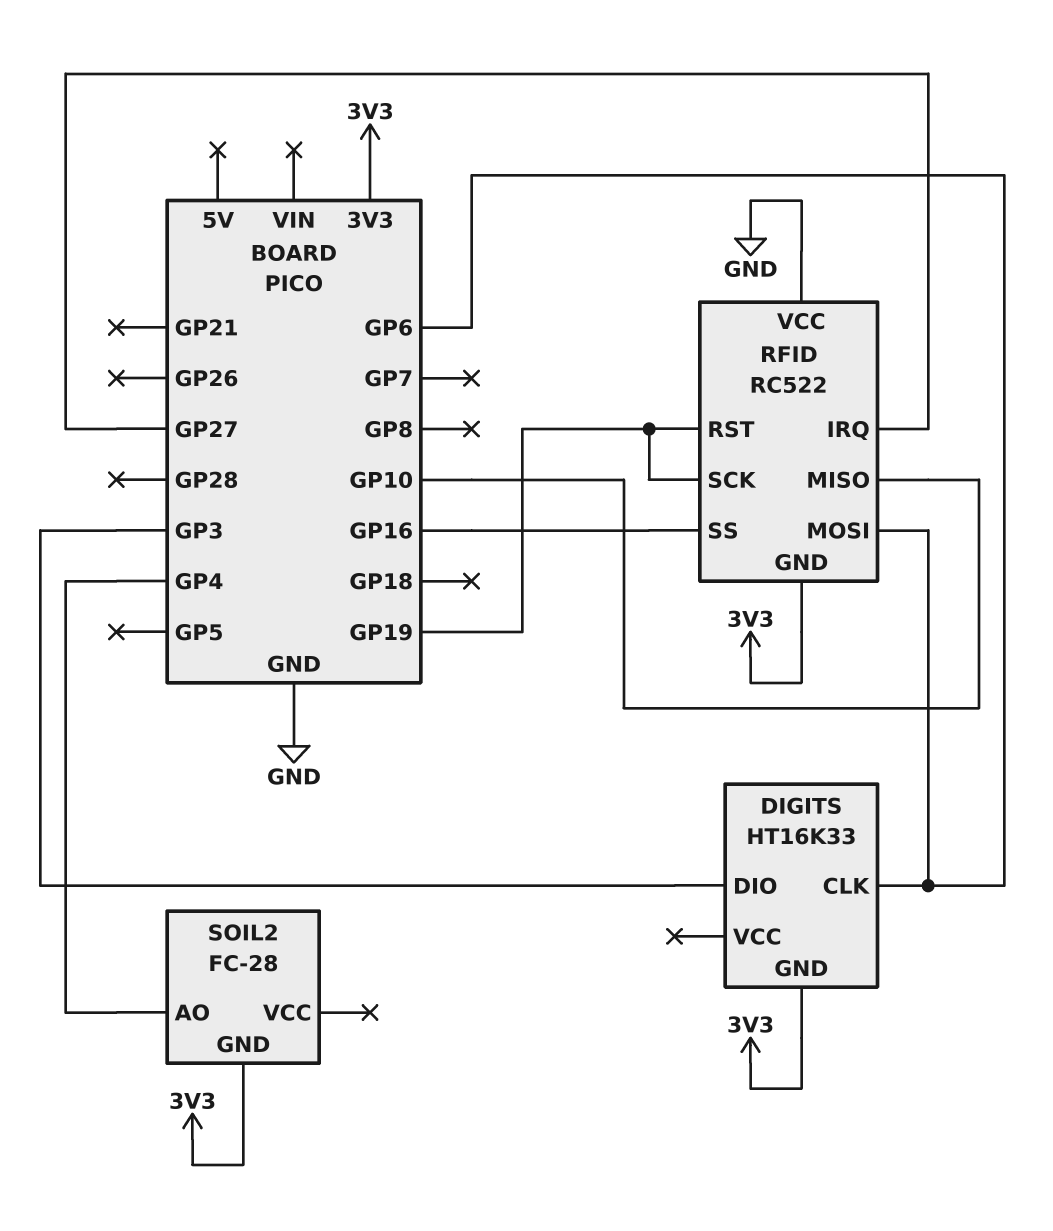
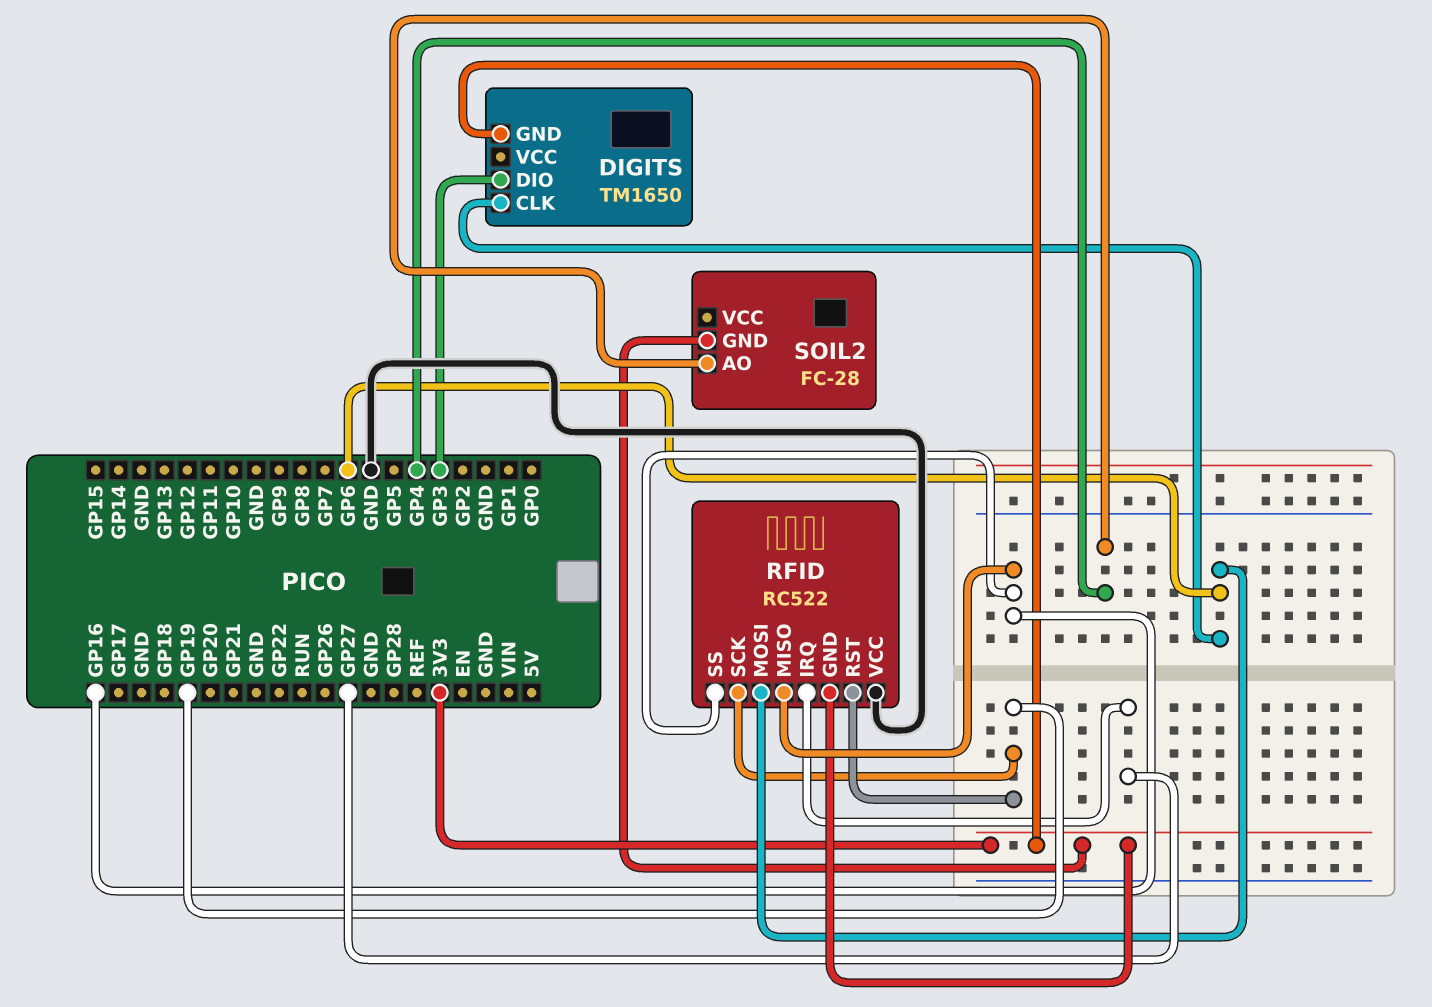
DIGITS: HT16K33 -> TM1650
RFID pin MISO: GP10 -> GP16

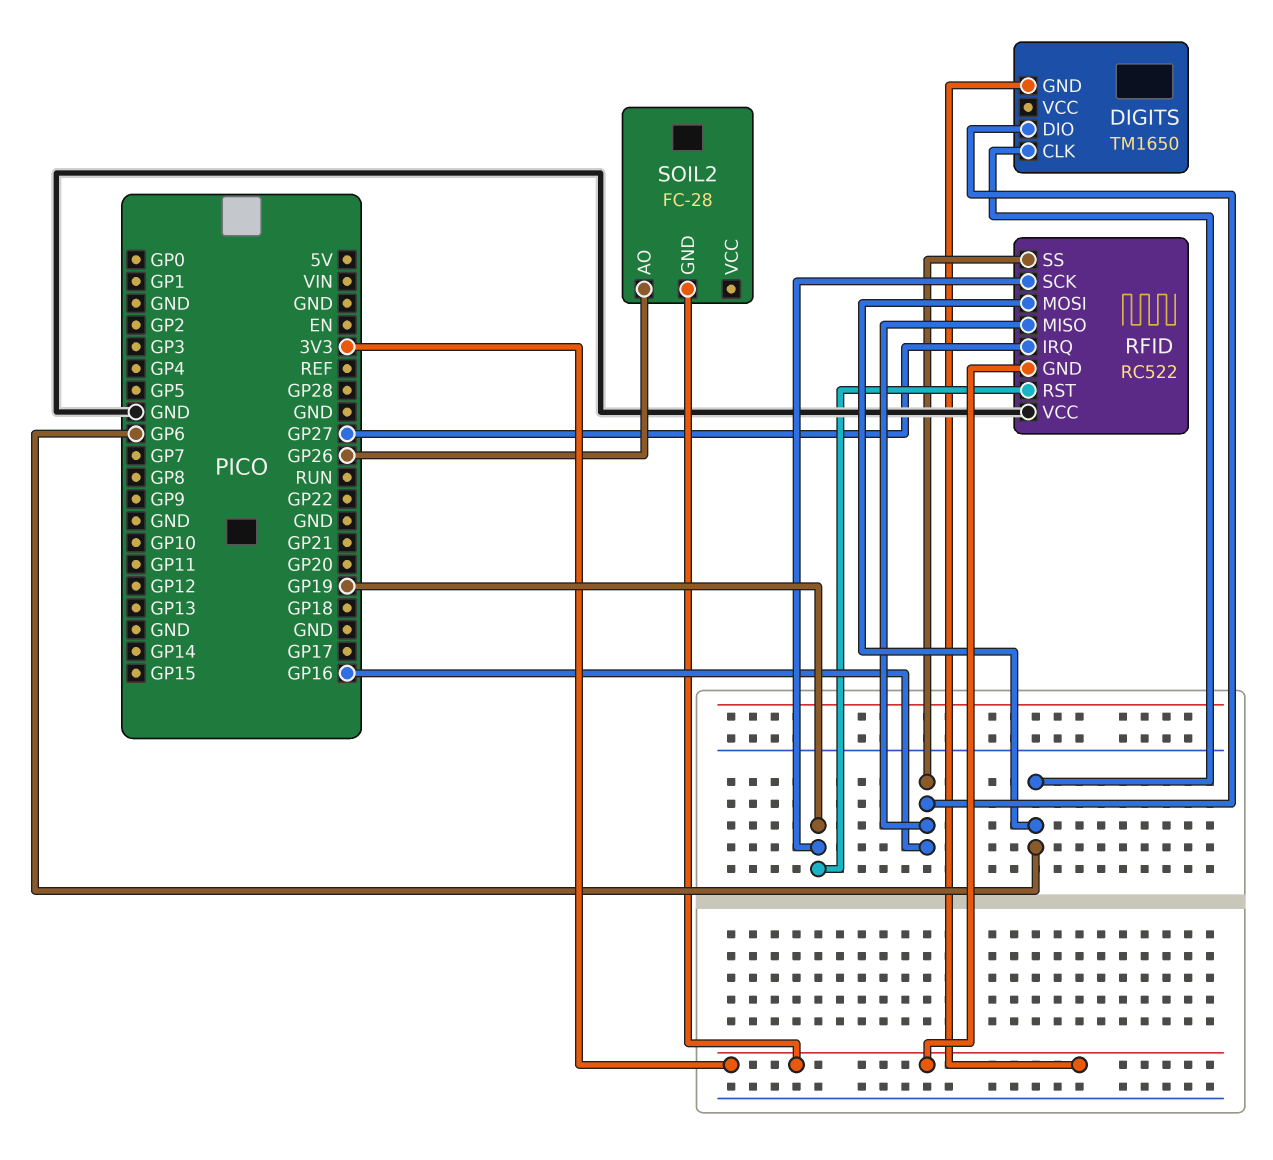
DIGITS pin DIO: GP3 -> GP16
SOIL2 pin AO: GP4 -> GP26

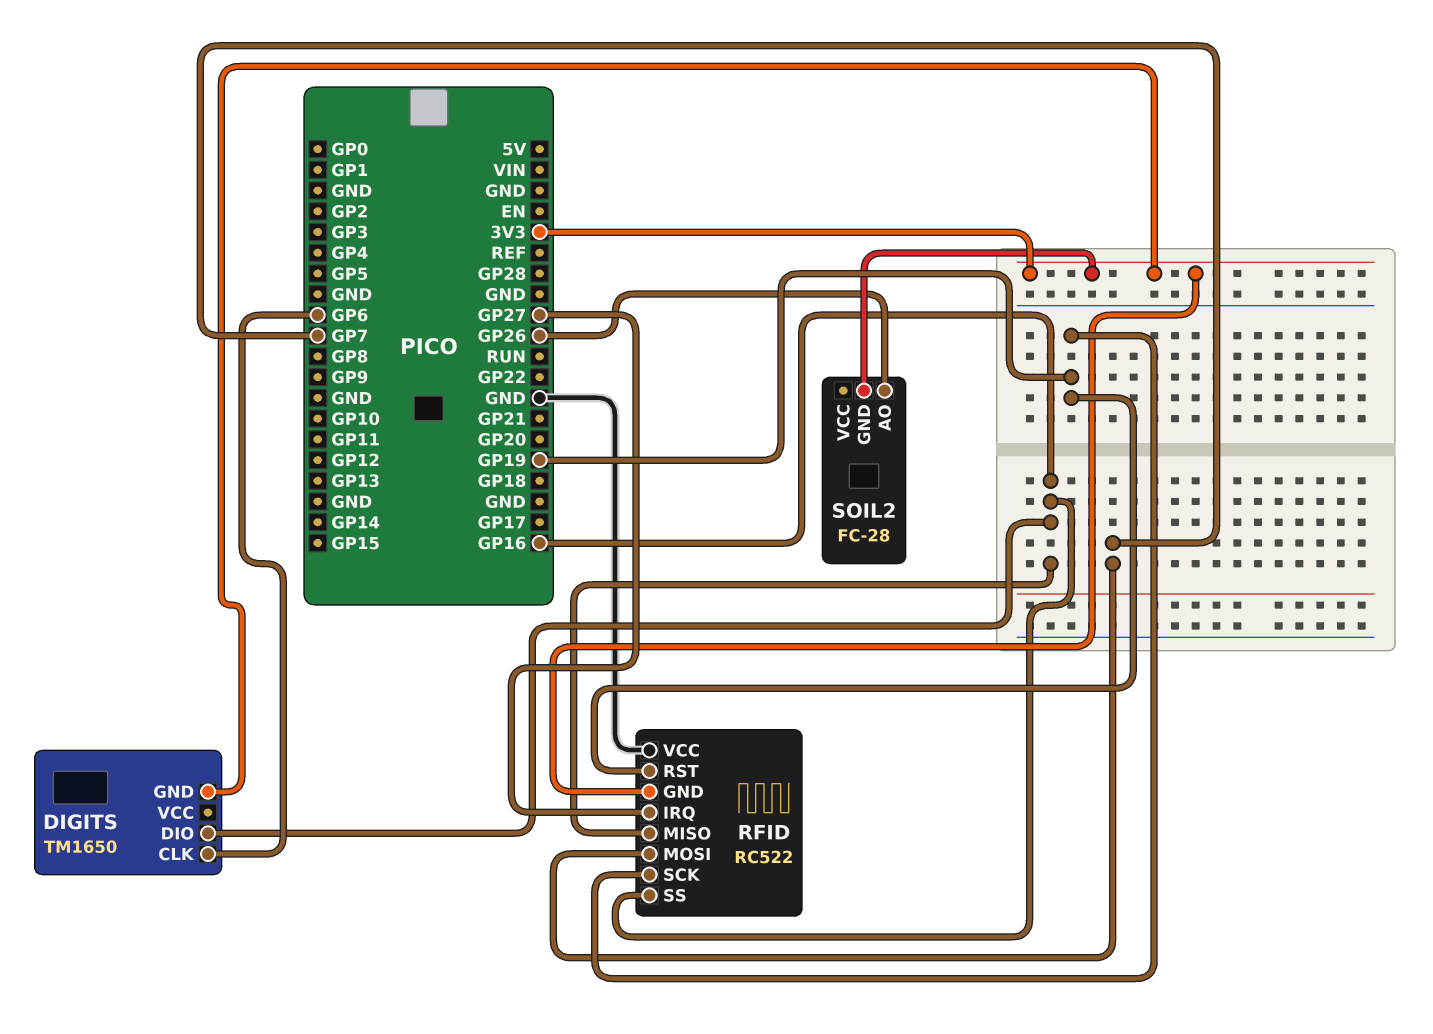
RFID pin MOSI: GP6 -> GP7

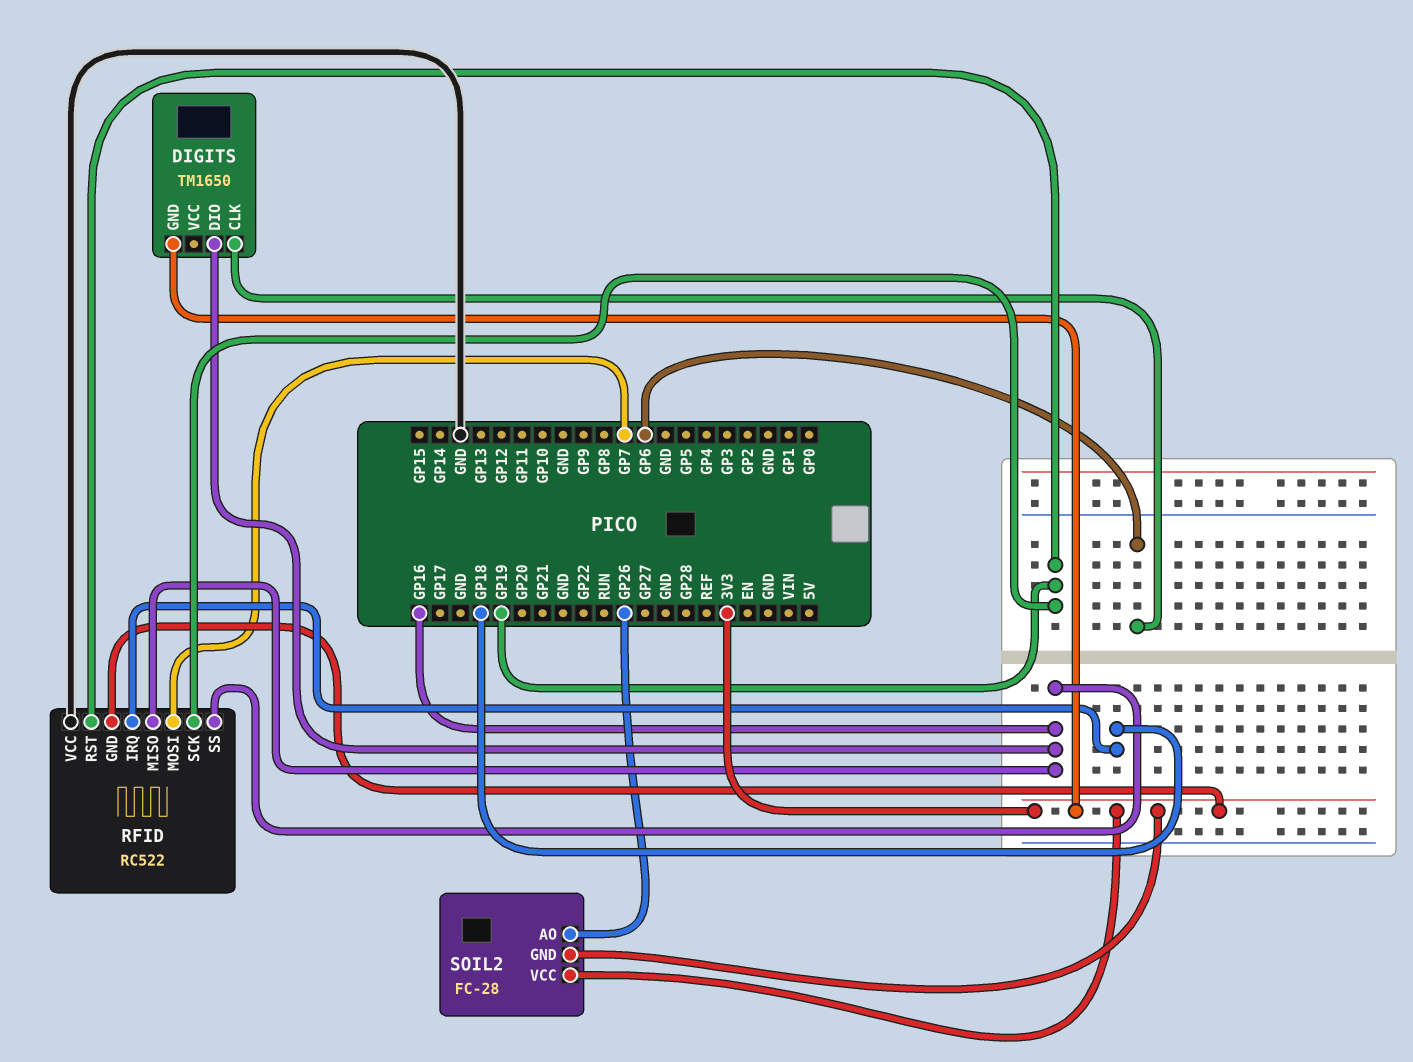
RFID pin IRQ: GP27 -> GP18
SOIL2 pin VCC: none -> 3V3

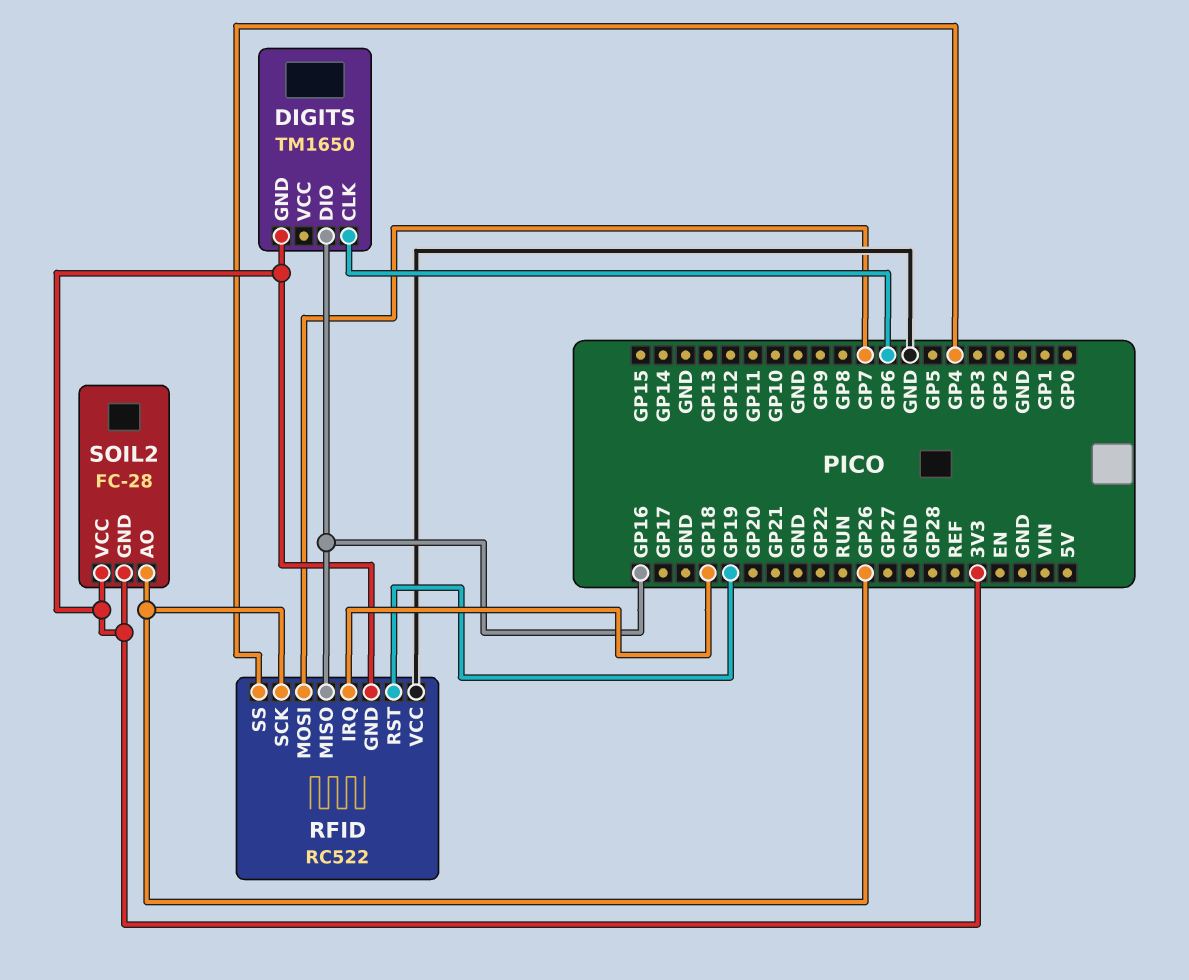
RFID pin SCK: GP19 -> GP26
RFID pin SS: GP16 -> GP4

